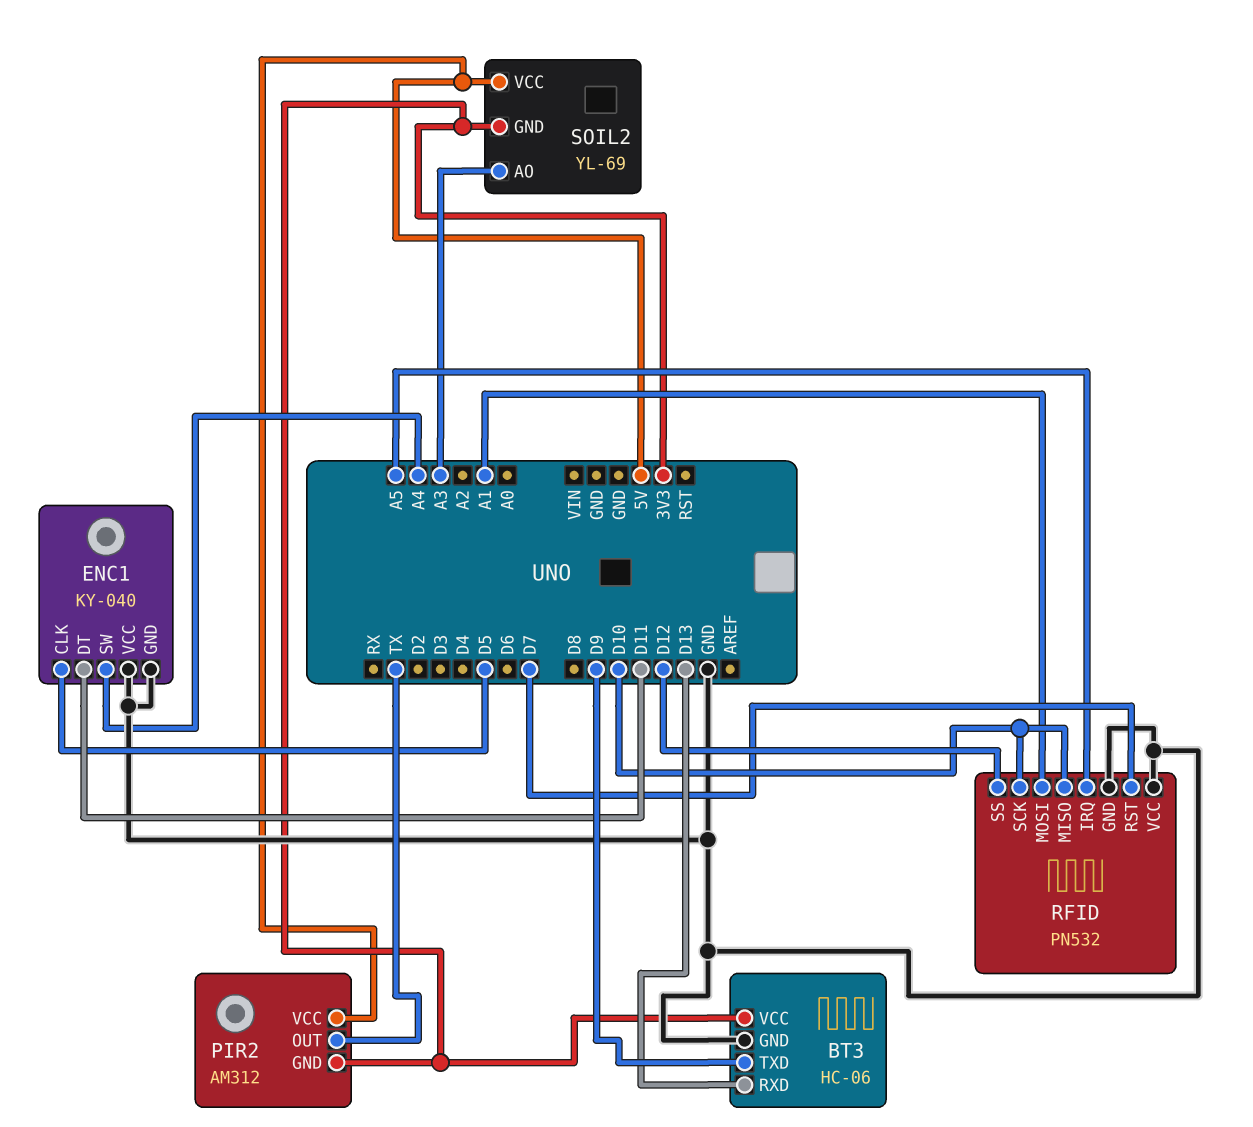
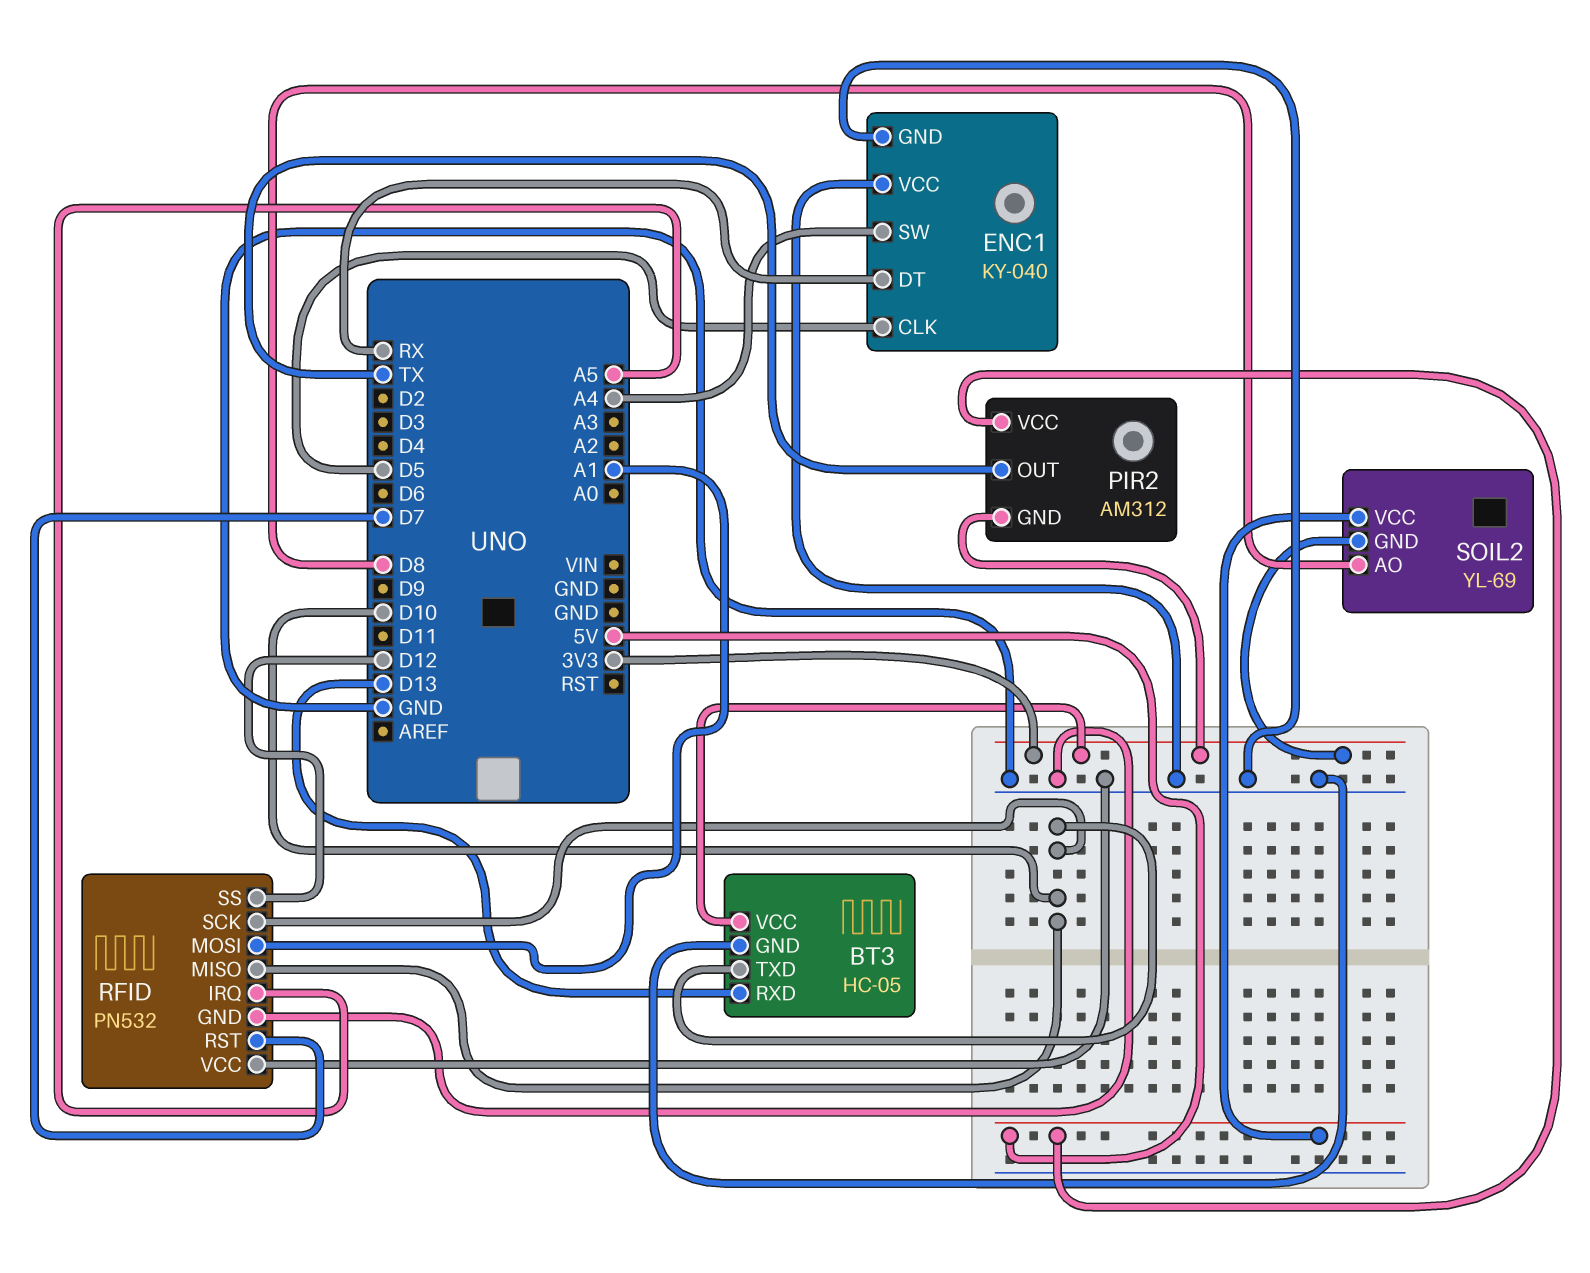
BT3: HC-06 -> HC-05
BT3 pin TXD: D9 -> D10
ENC1 pin DT: D11 -> RX
SOIL2 pin AO: A3 -> D8

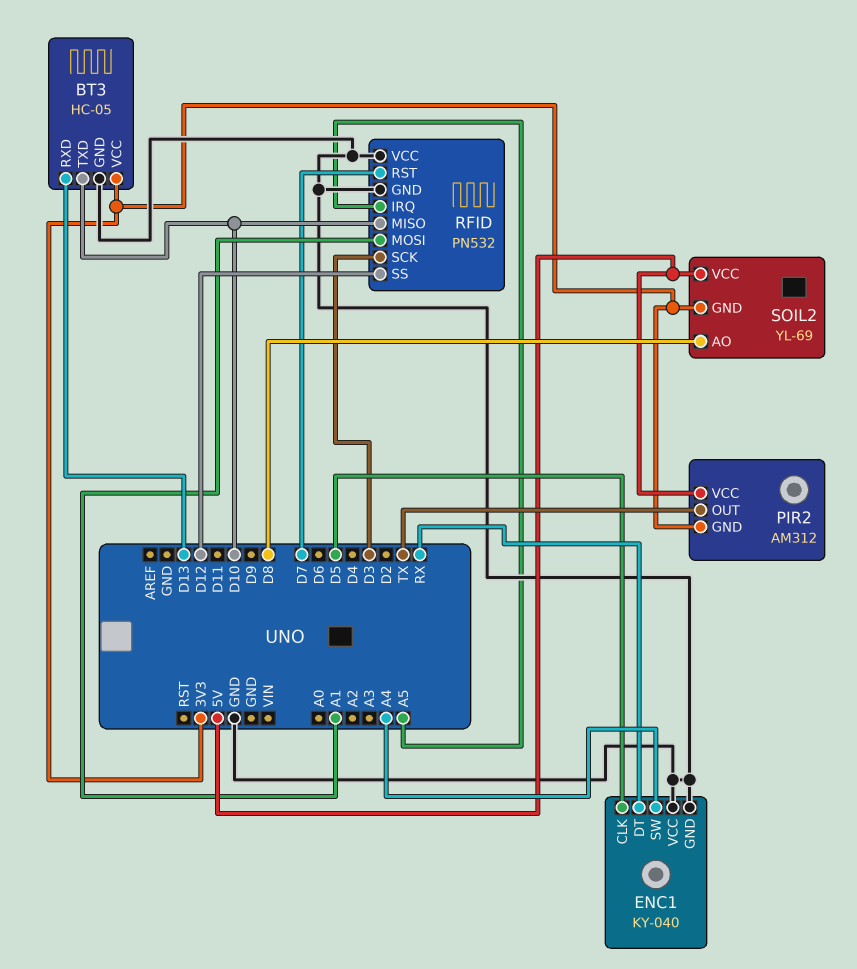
RFID pin SCK: D10 -> D3

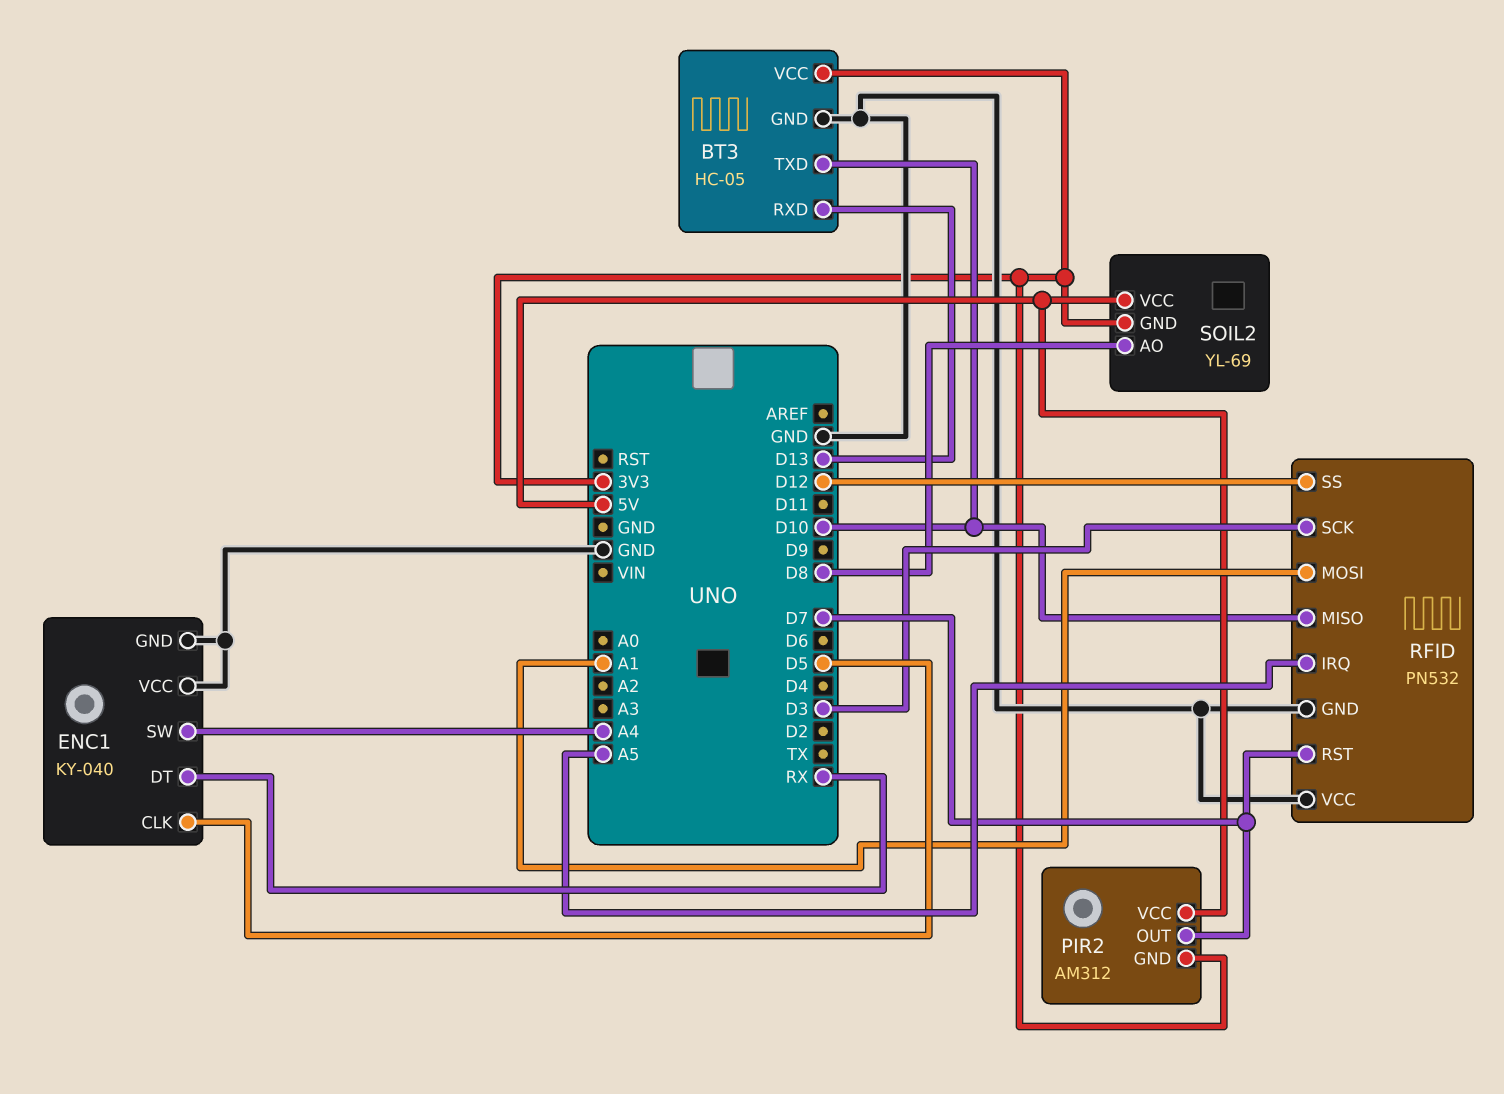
PIR2 pin OUT: TX -> D7

